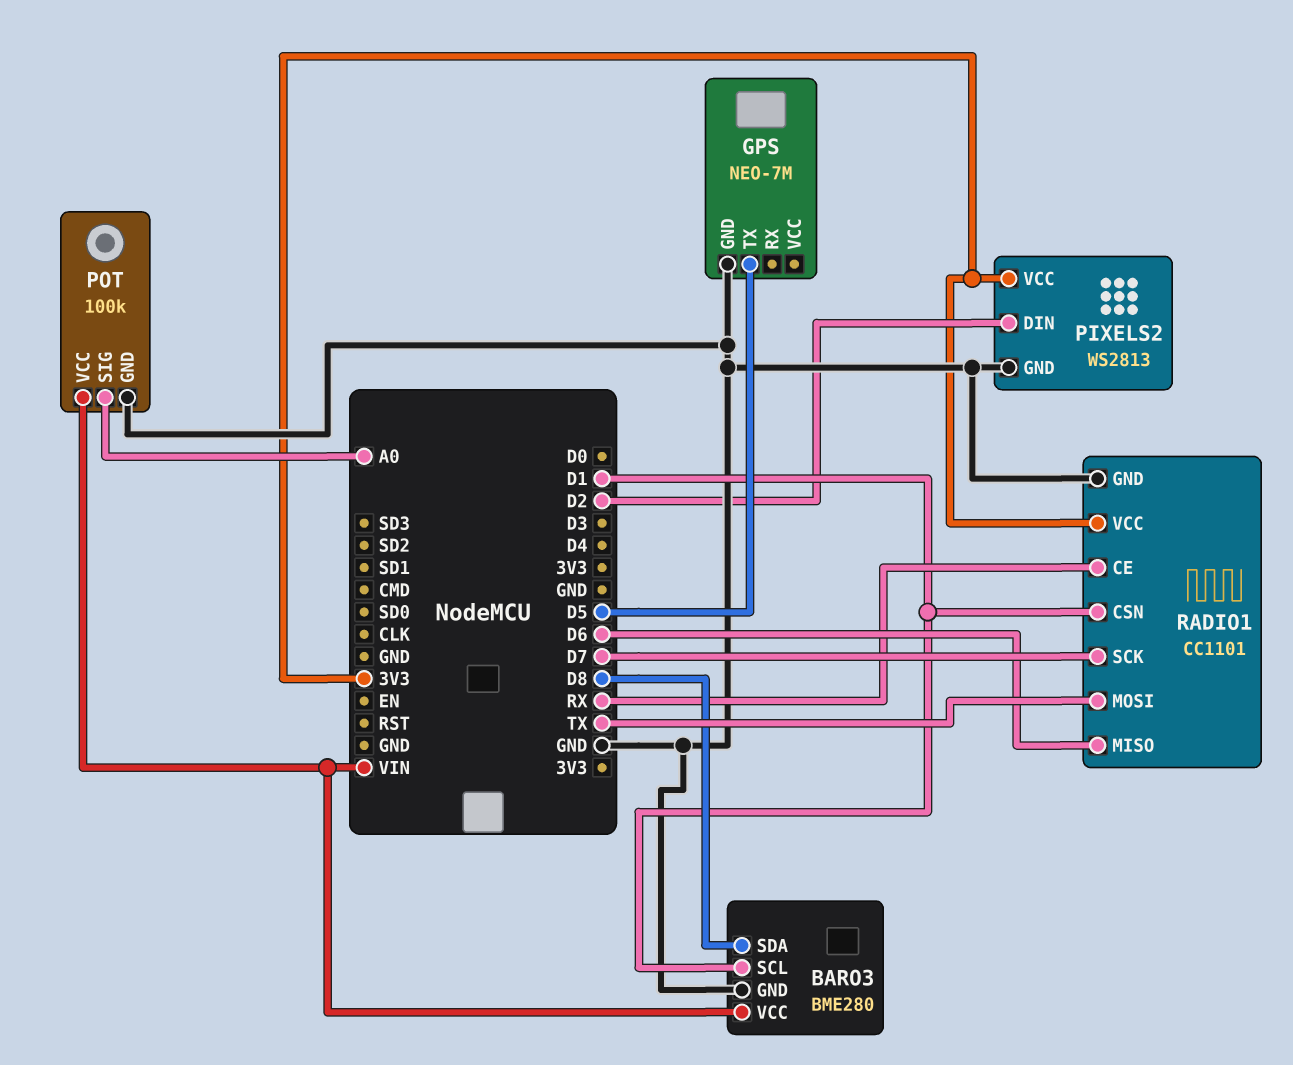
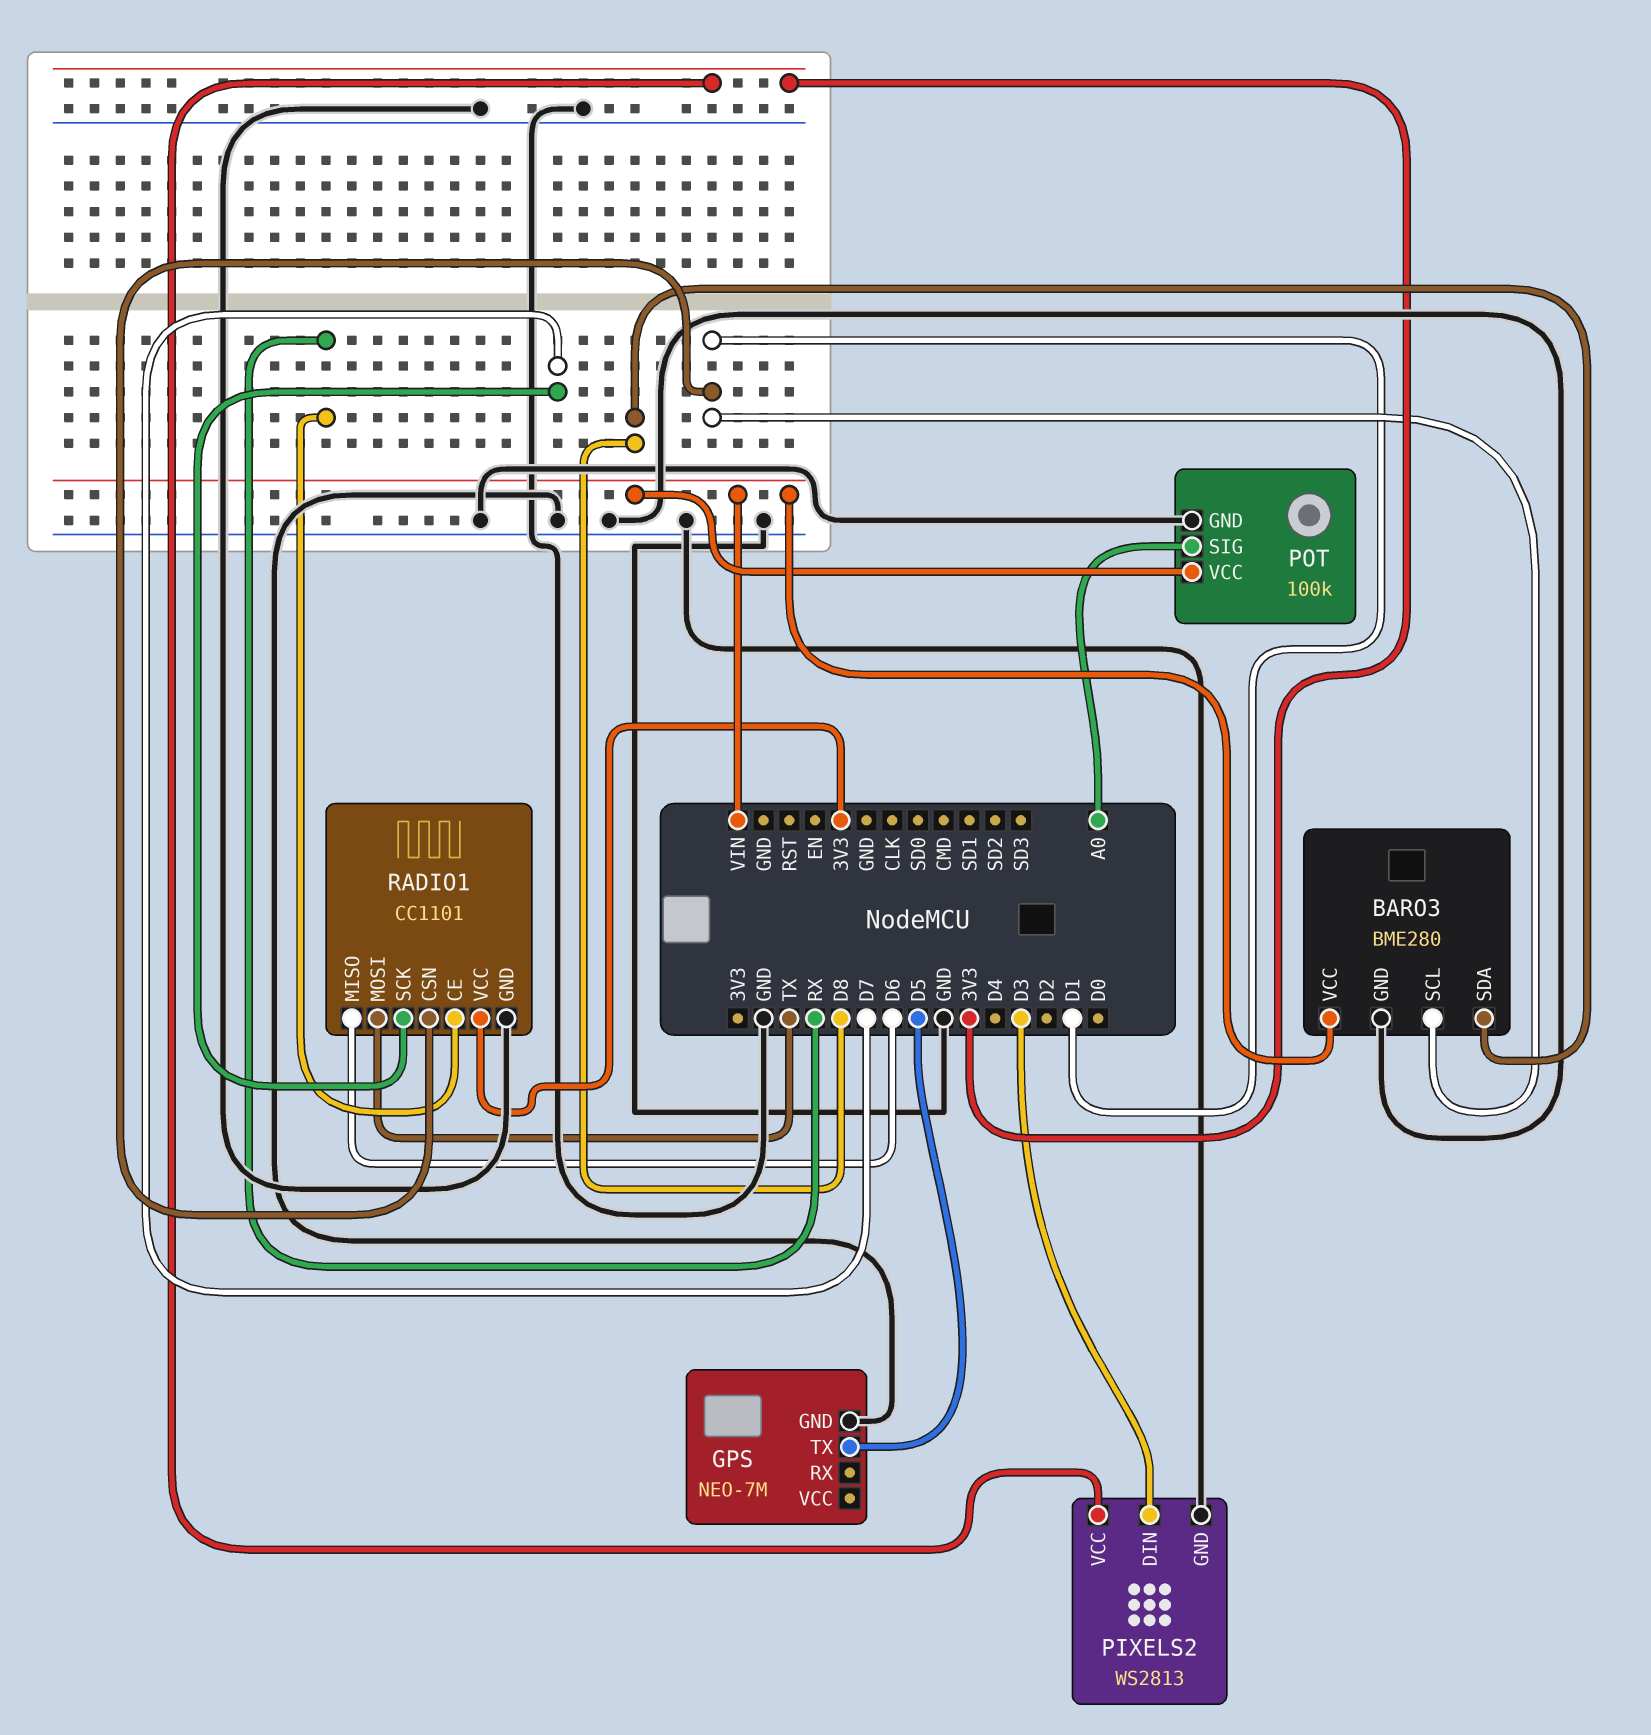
PIXELS2 pin DIN: D2 -> D3

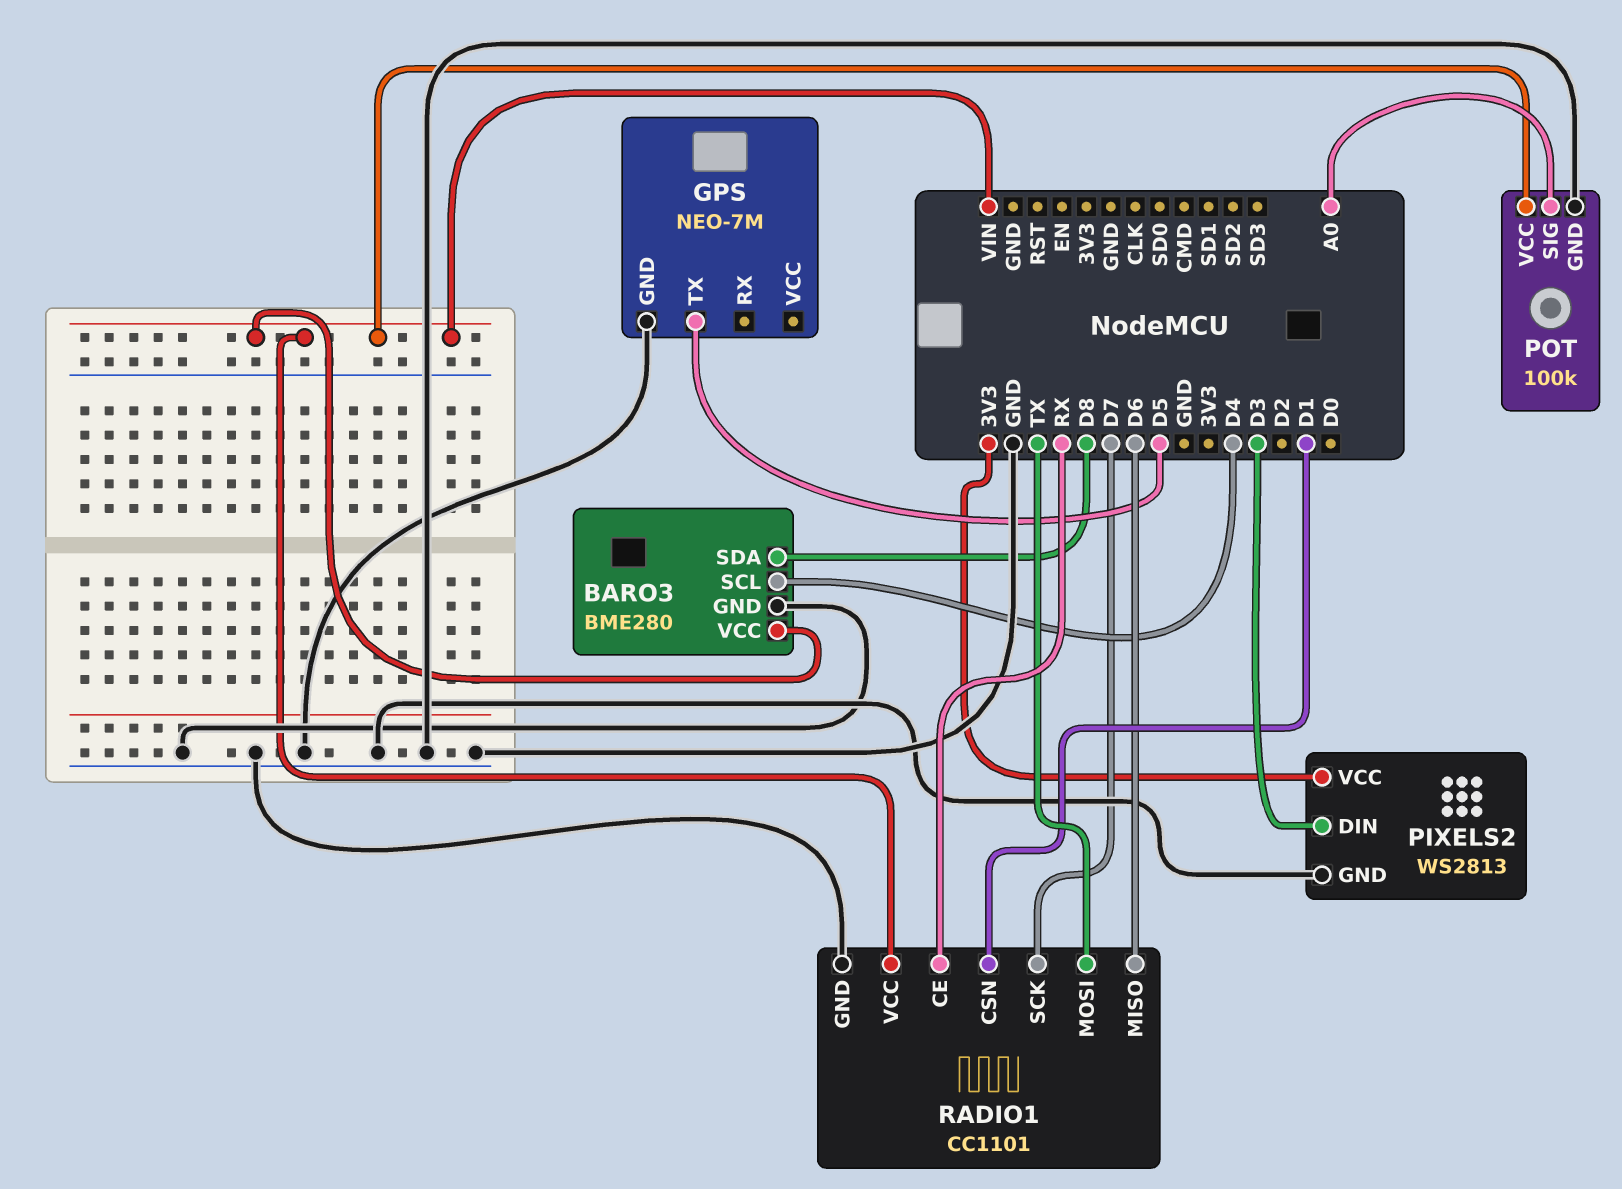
BARO3 pin SCL: D1 -> D4
RADIO1 pin VCC: 3V3 -> VIN

